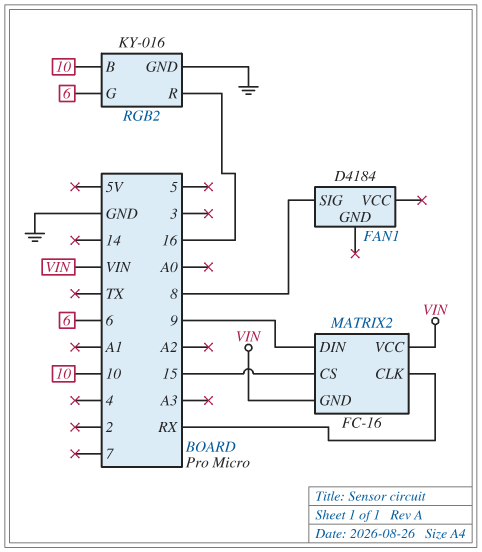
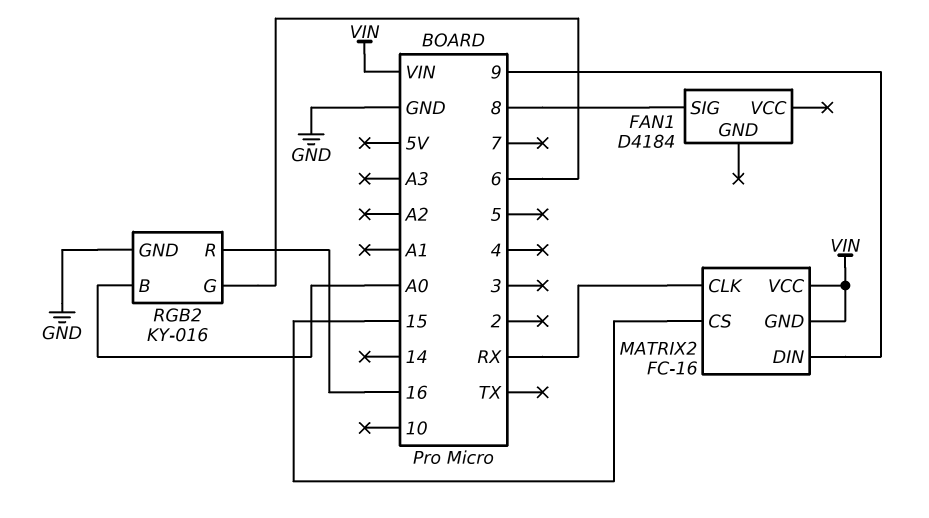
RGB2 pin B: 10 -> A0

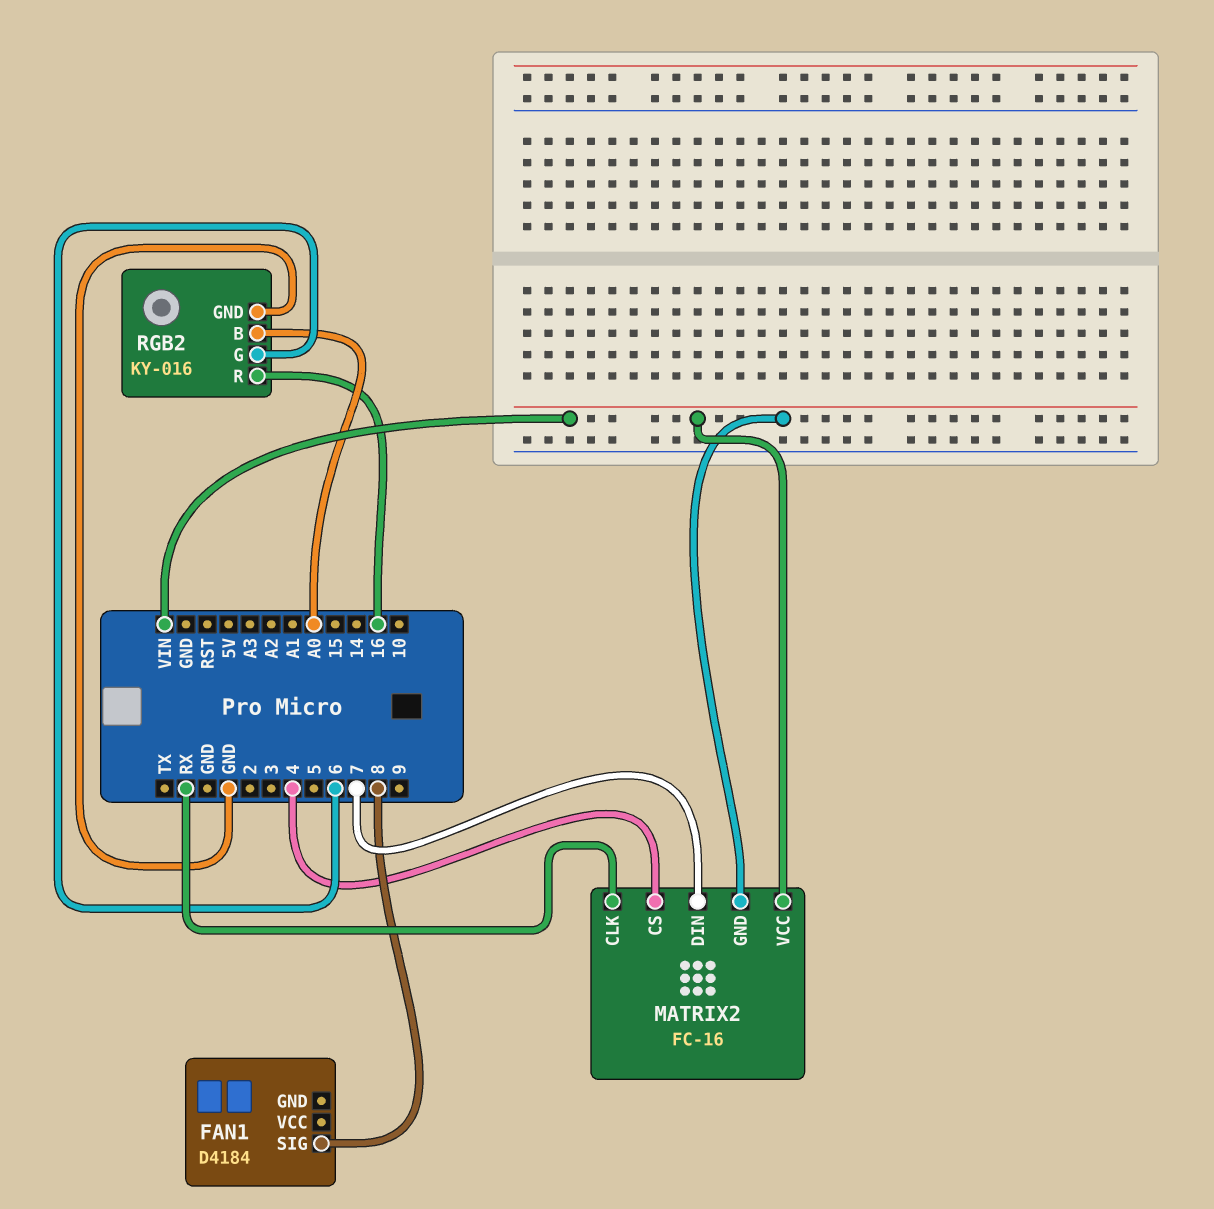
MATRIX2 pin CS: 15 -> 4
MATRIX2 pin DIN: 9 -> 7

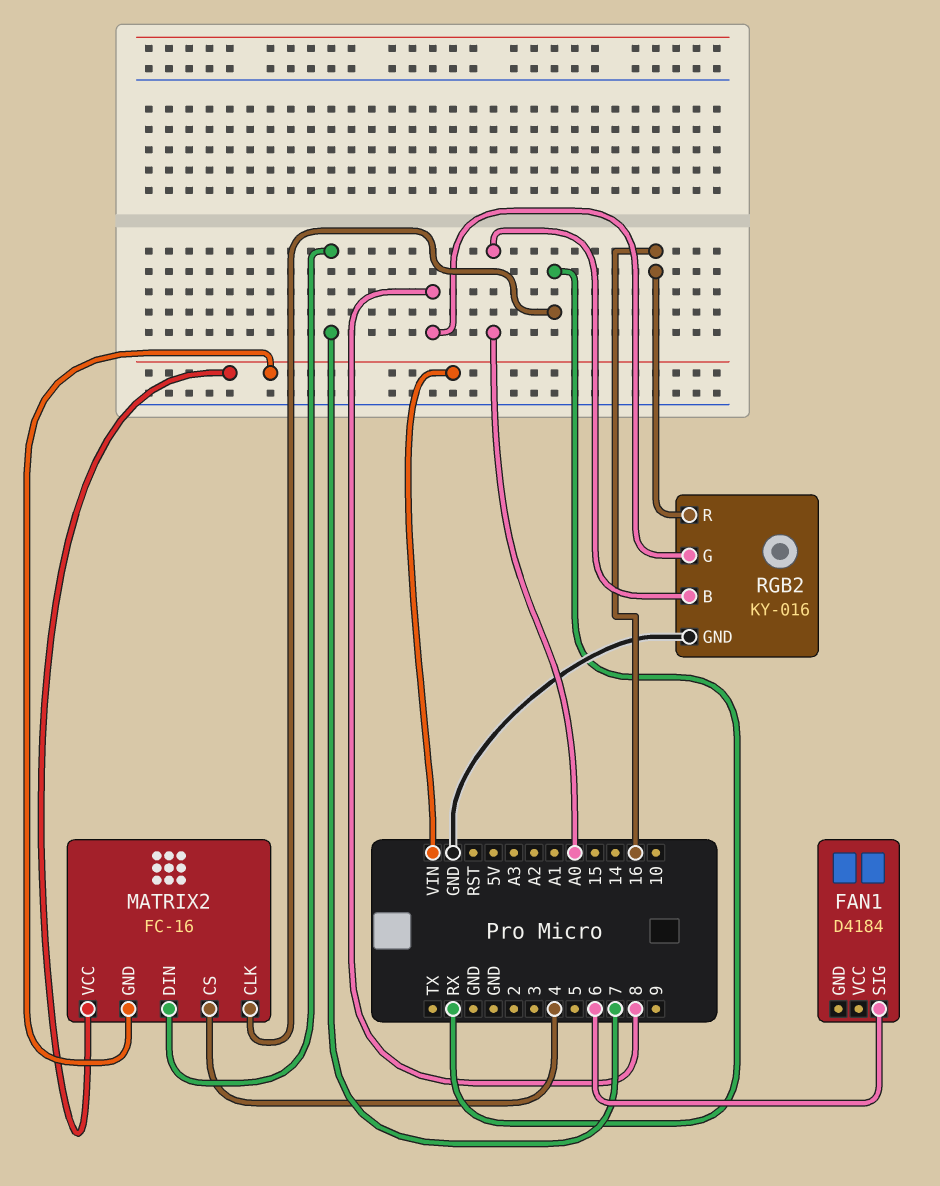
FAN1 pin SIG: 8 -> 6
RGB2 pin G: 6 -> 8

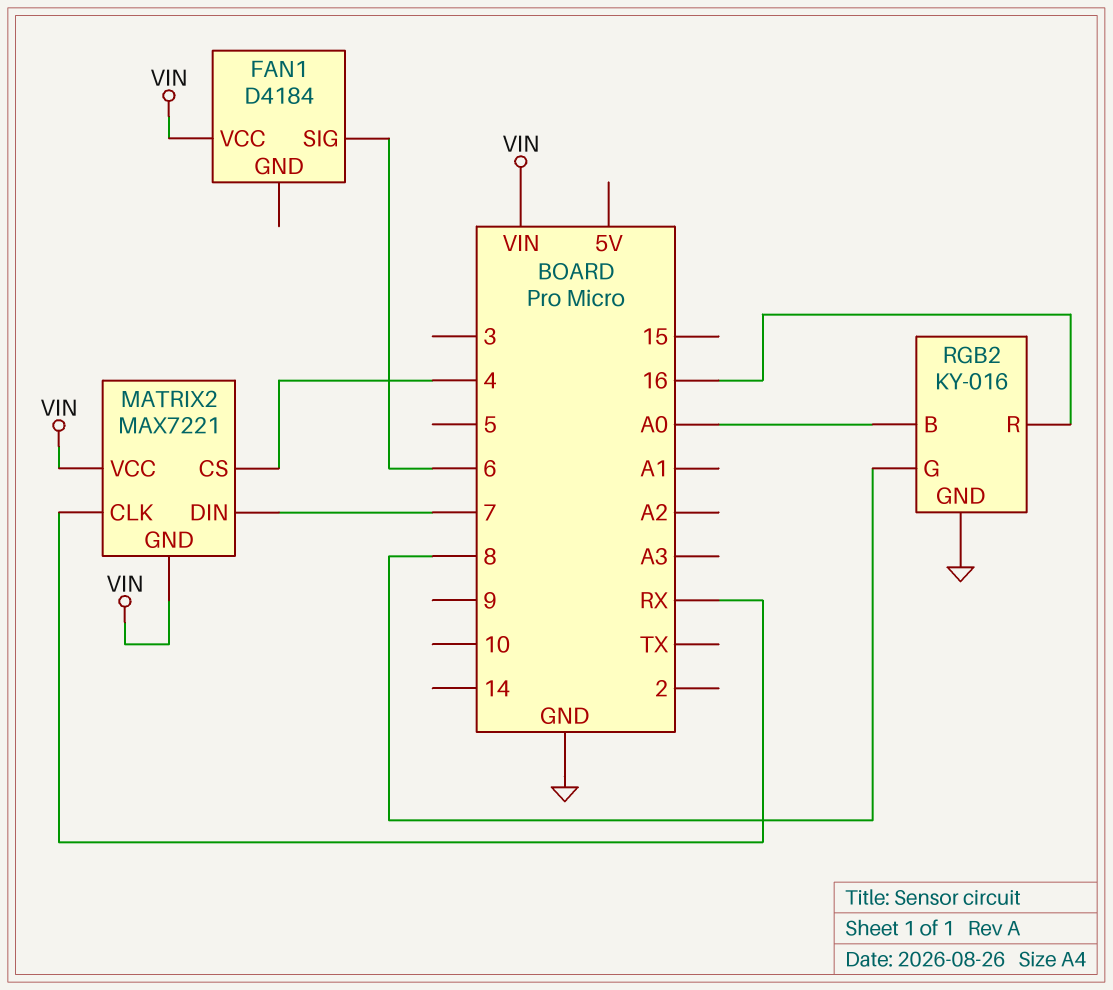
FAN1 pin VCC: none -> VIN
MATRIX2: FC-16 -> MAX7221

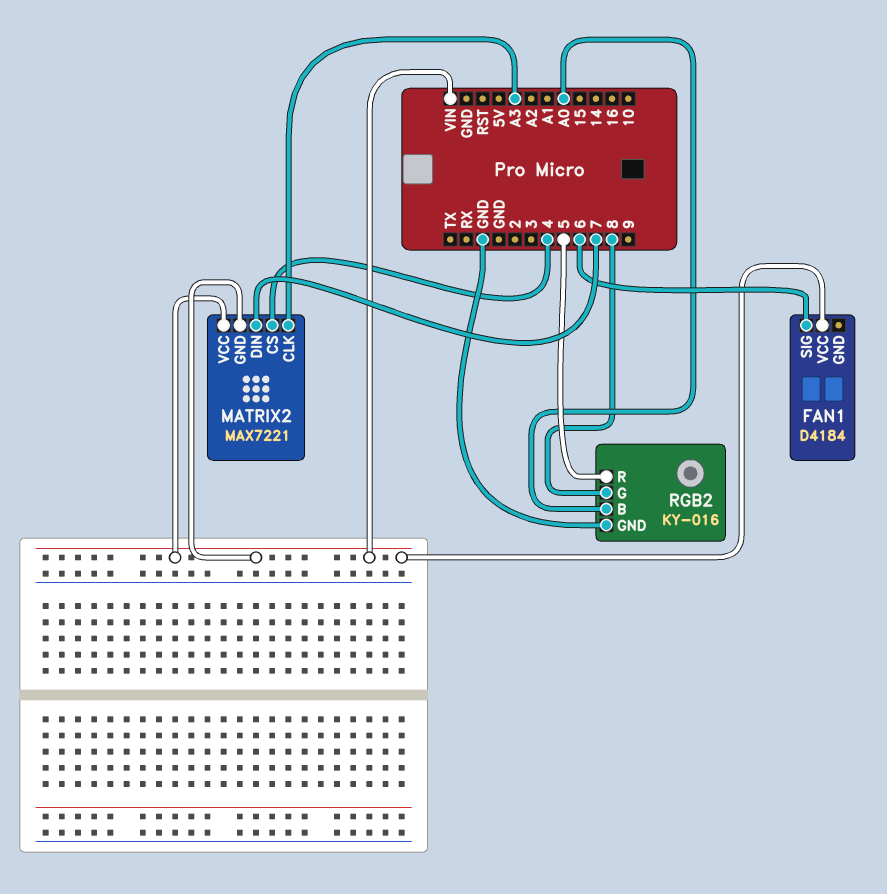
MATRIX2 pin CLK: RX -> A3
RGB2 pin R: 16 -> 5

